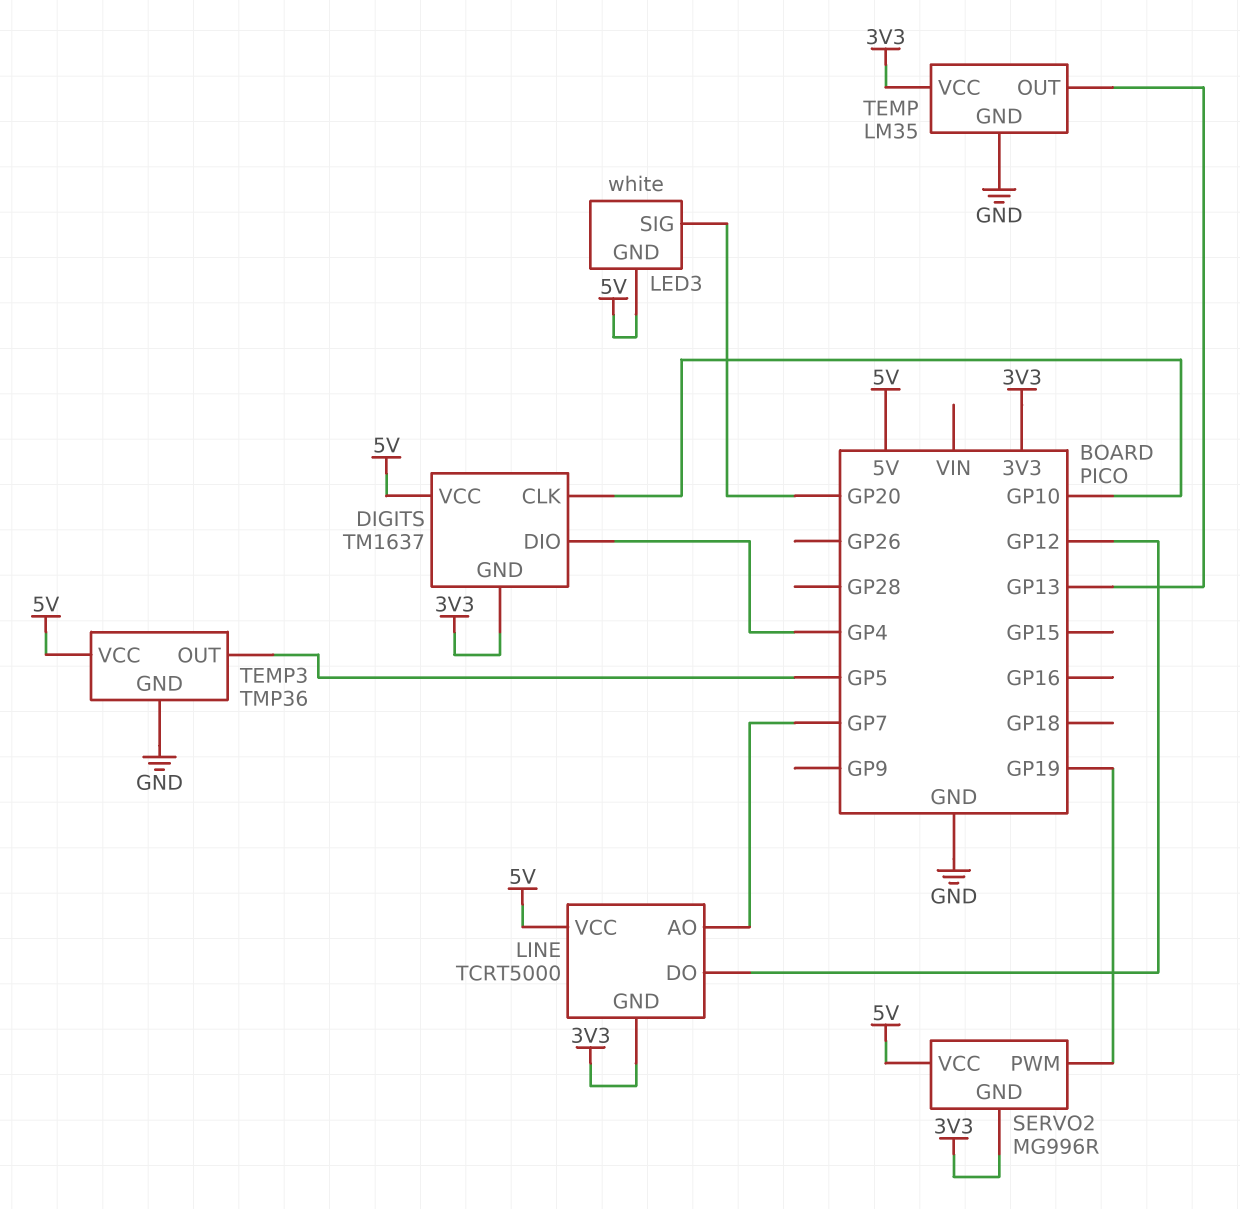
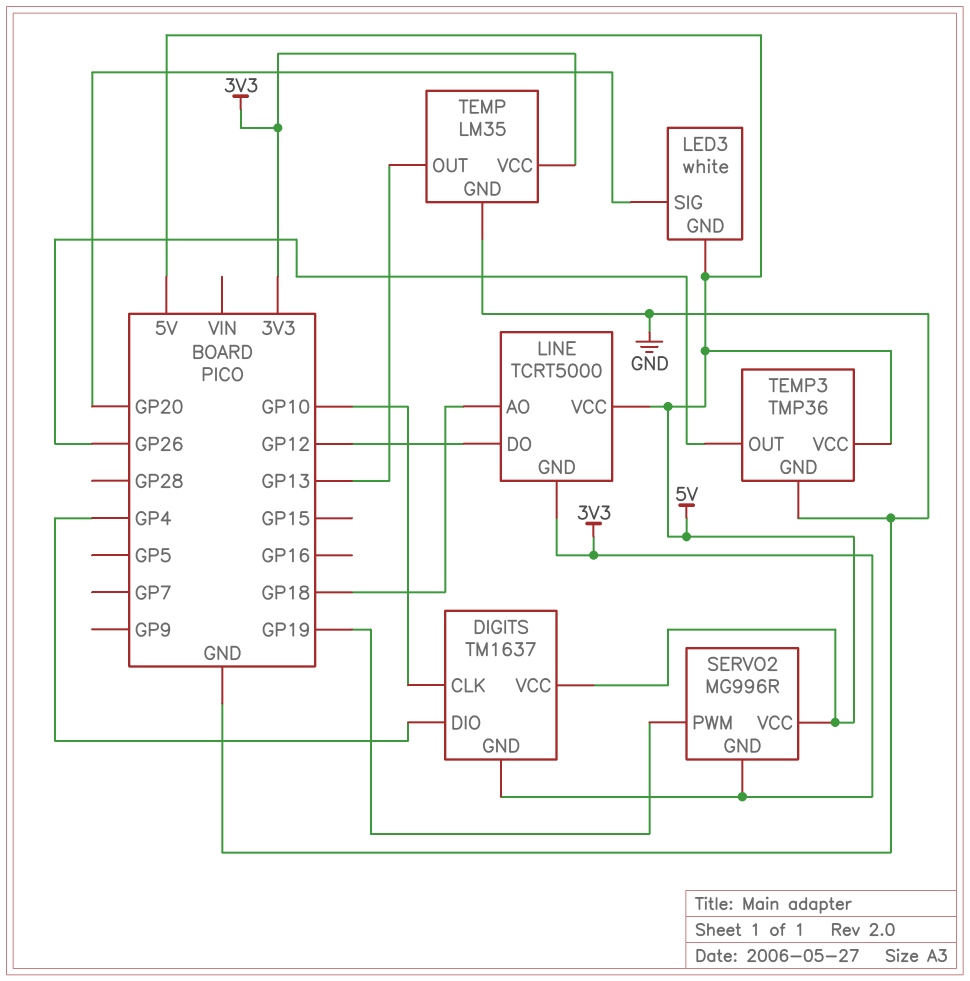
LINE pin AO: GP7 -> GP18
TEMP3 pin OUT: GP5 -> GP26

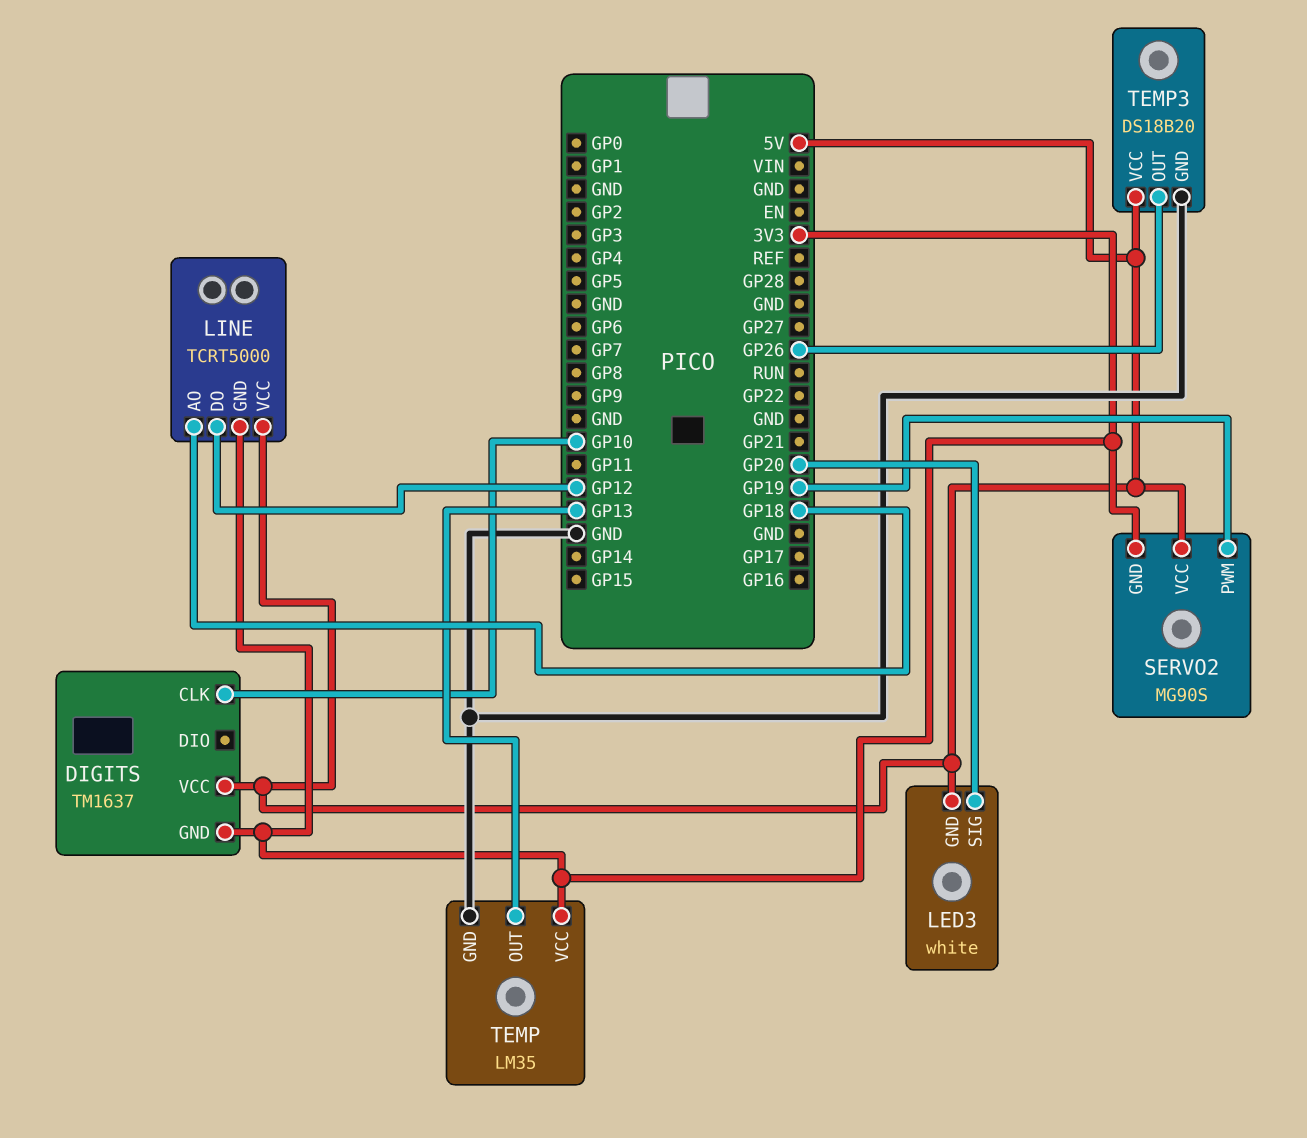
DIGITS pin DIO: GP4 -> none
SERVO2: MG996R -> MG90S
TEMP3: TMP36 -> DS18B20

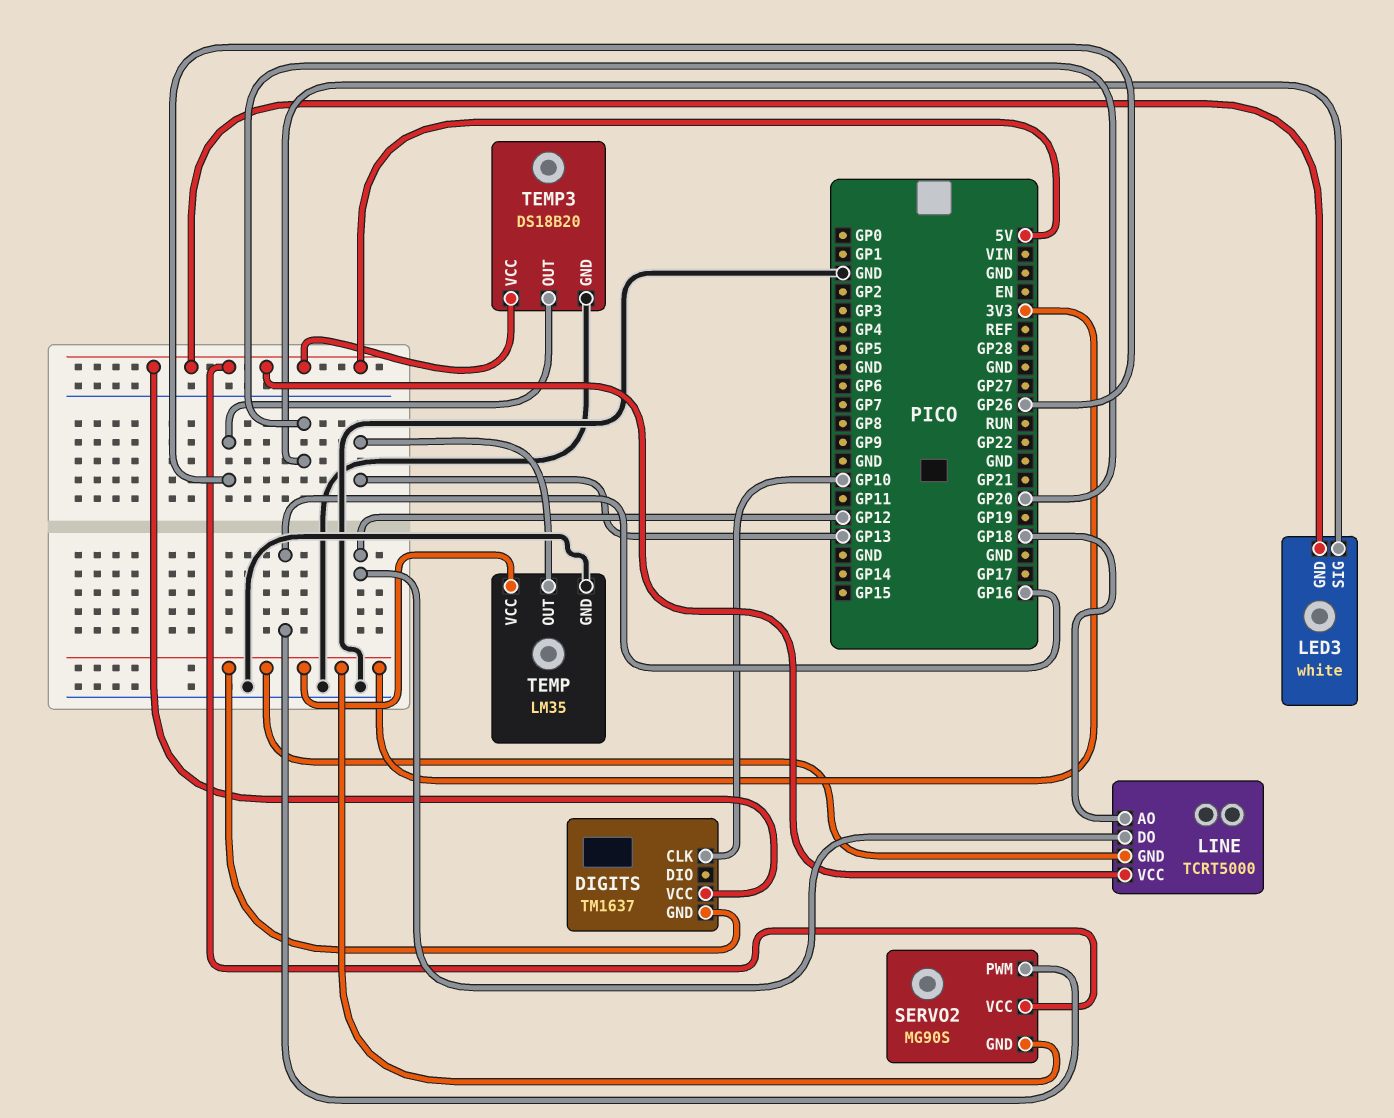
SERVO2 pin PWM: GP19 -> GP16

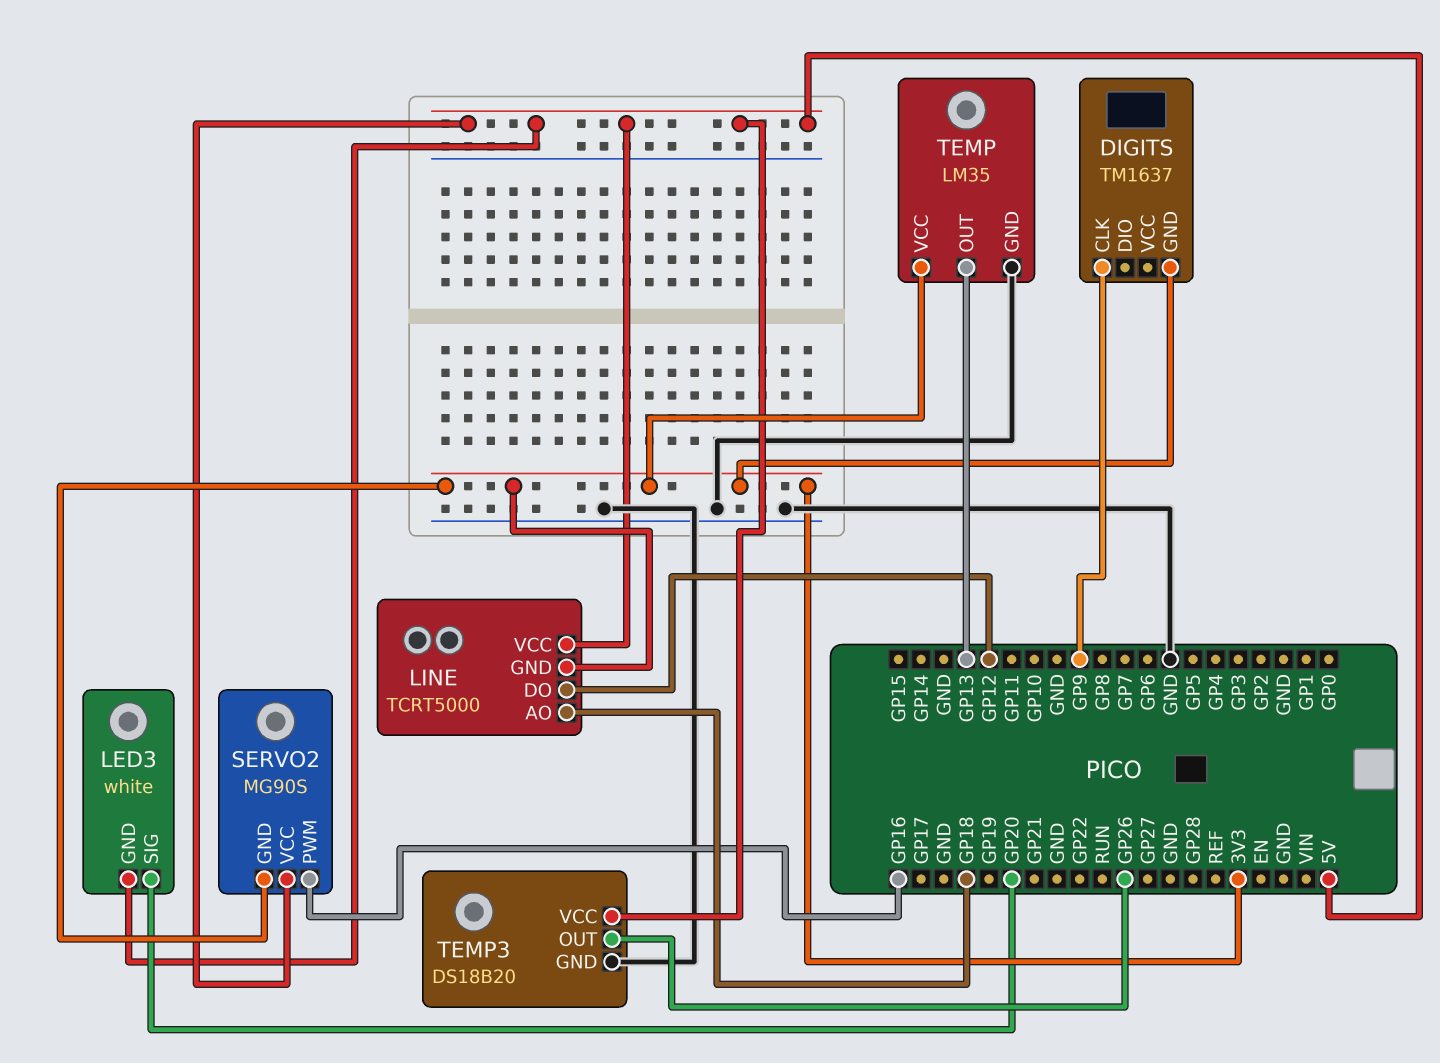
DIGITS pin CLK: GP10 -> GP9
DIGITS pin VCC: 5V -> none

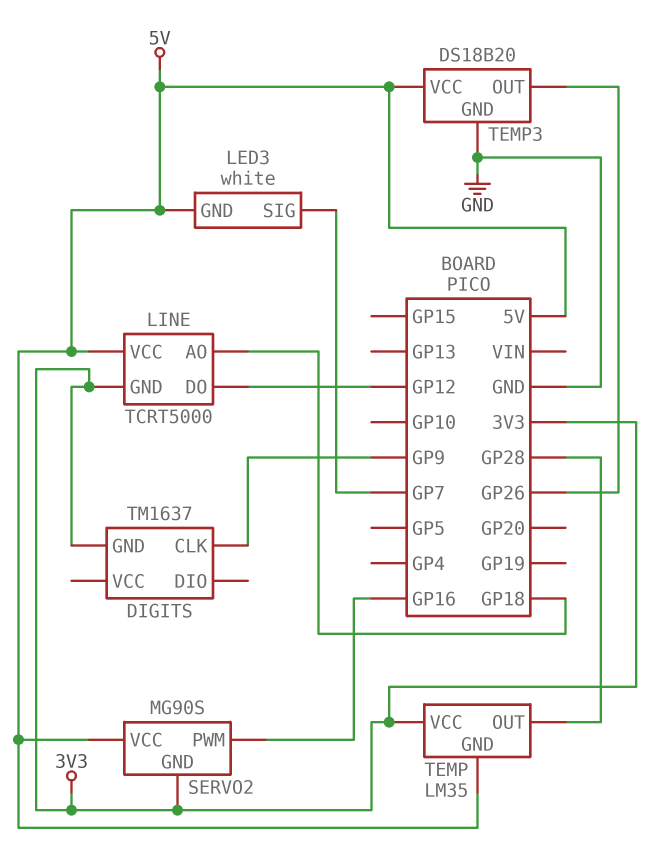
LED3 pin SIG: GP20 -> GP7
TEMP pin GND: GND -> 5V
TEMP pin OUT: GP13 -> GP28

